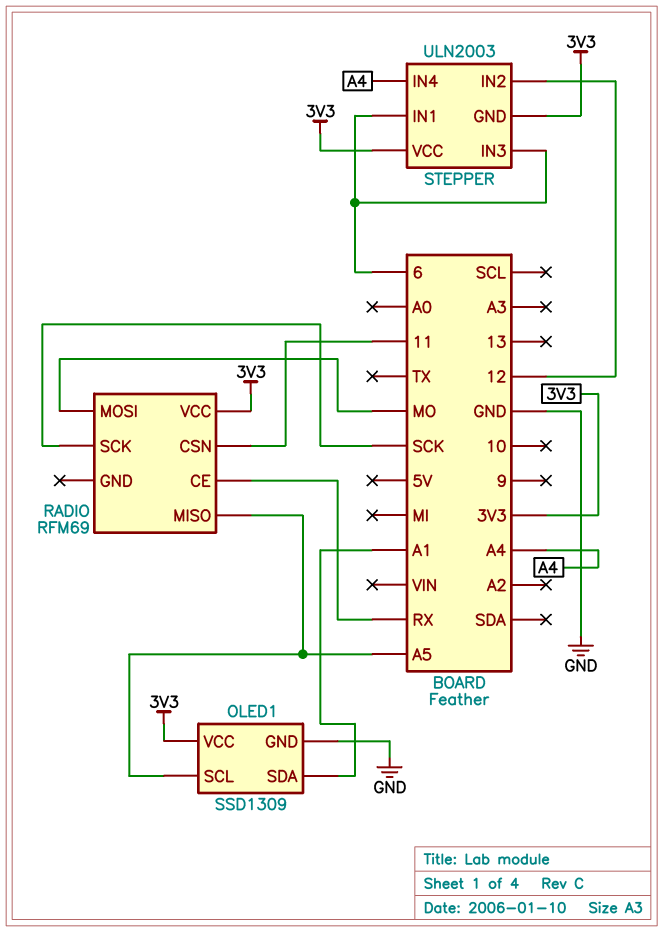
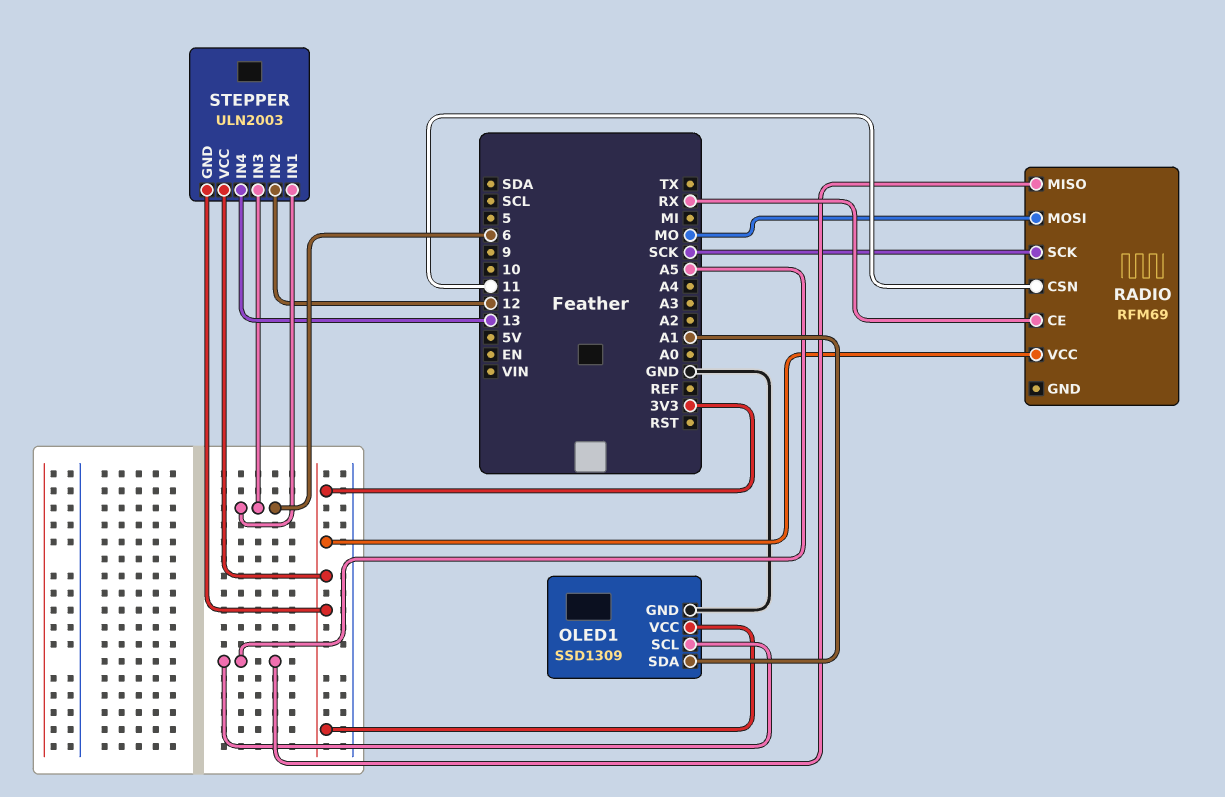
STEPPER pin IN4: A4 -> 13

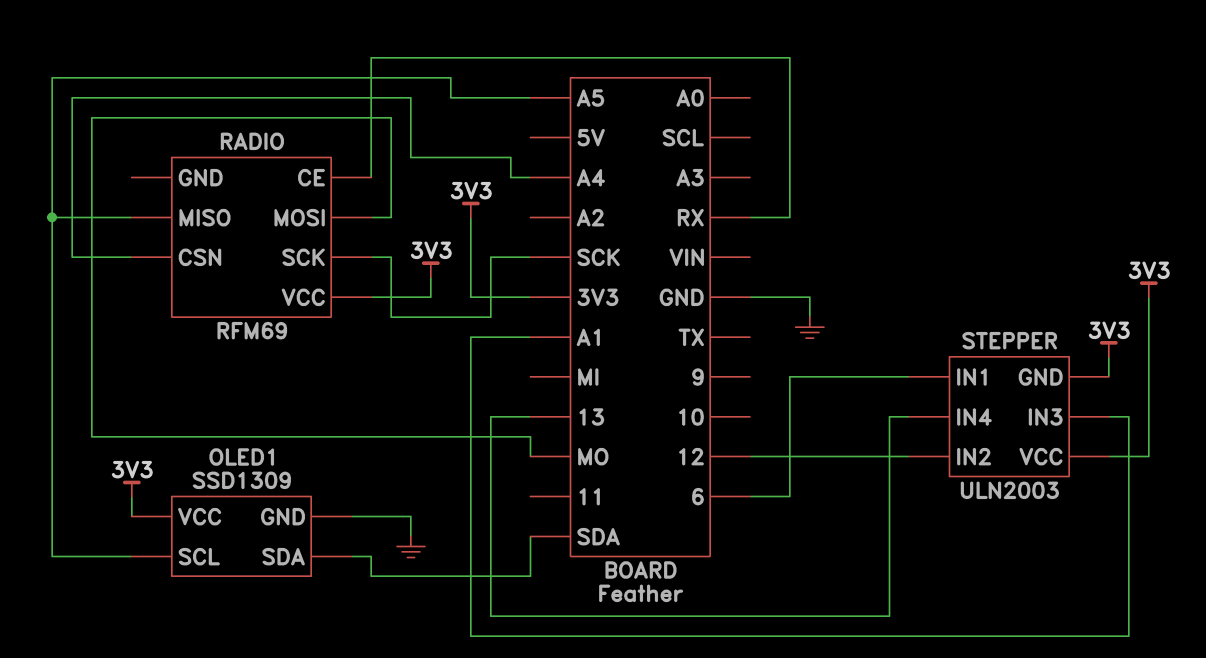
OLED1 pin SDA: A1 -> SDA
RADIO pin CSN: 11 -> A4
STEPPER pin IN3: 6 -> A1

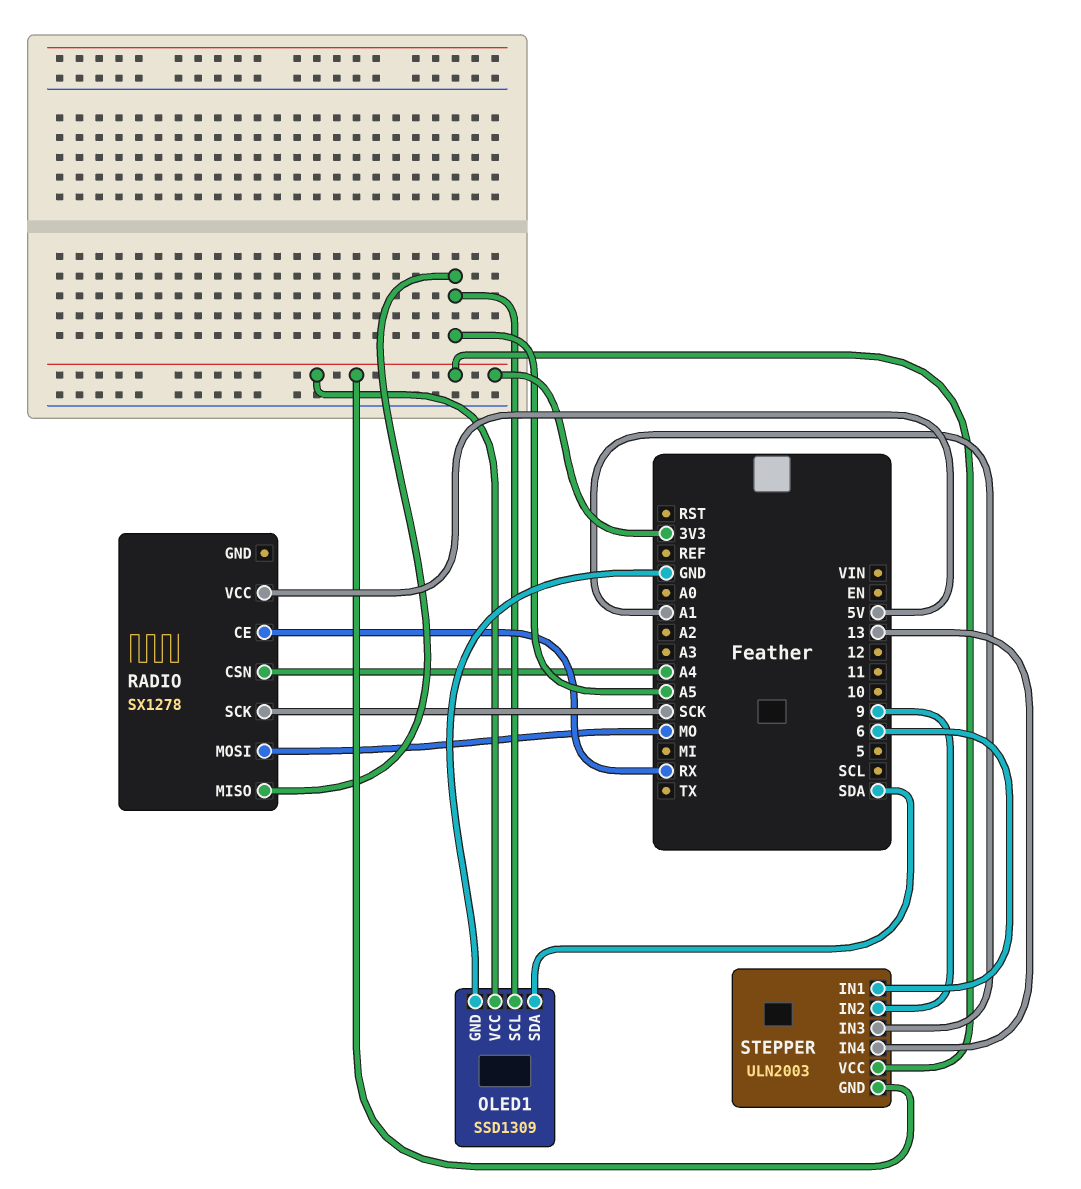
RADIO: RFM69 -> SX1278
RADIO pin VCC: 3V3 -> 5V
STEPPER pin IN2: 12 -> 9

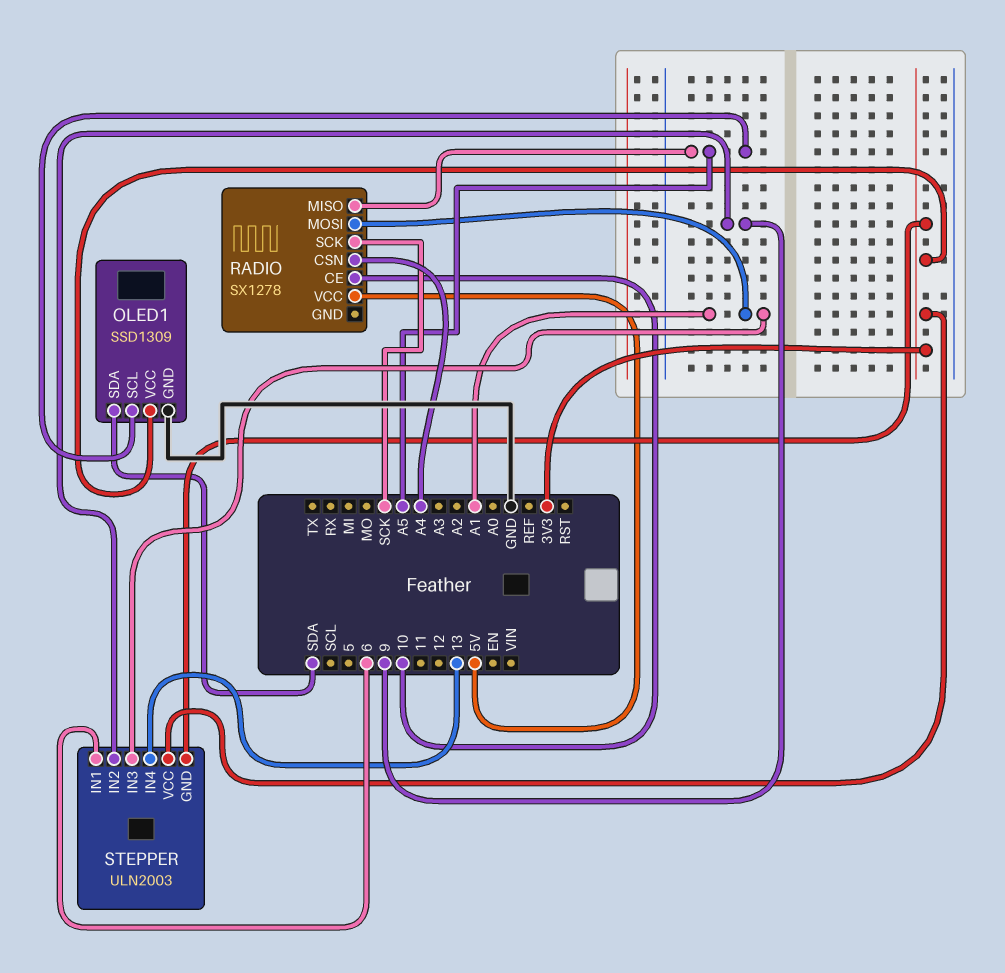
RADIO pin CE: RX -> 10
RADIO pin MOSI: MO -> A1

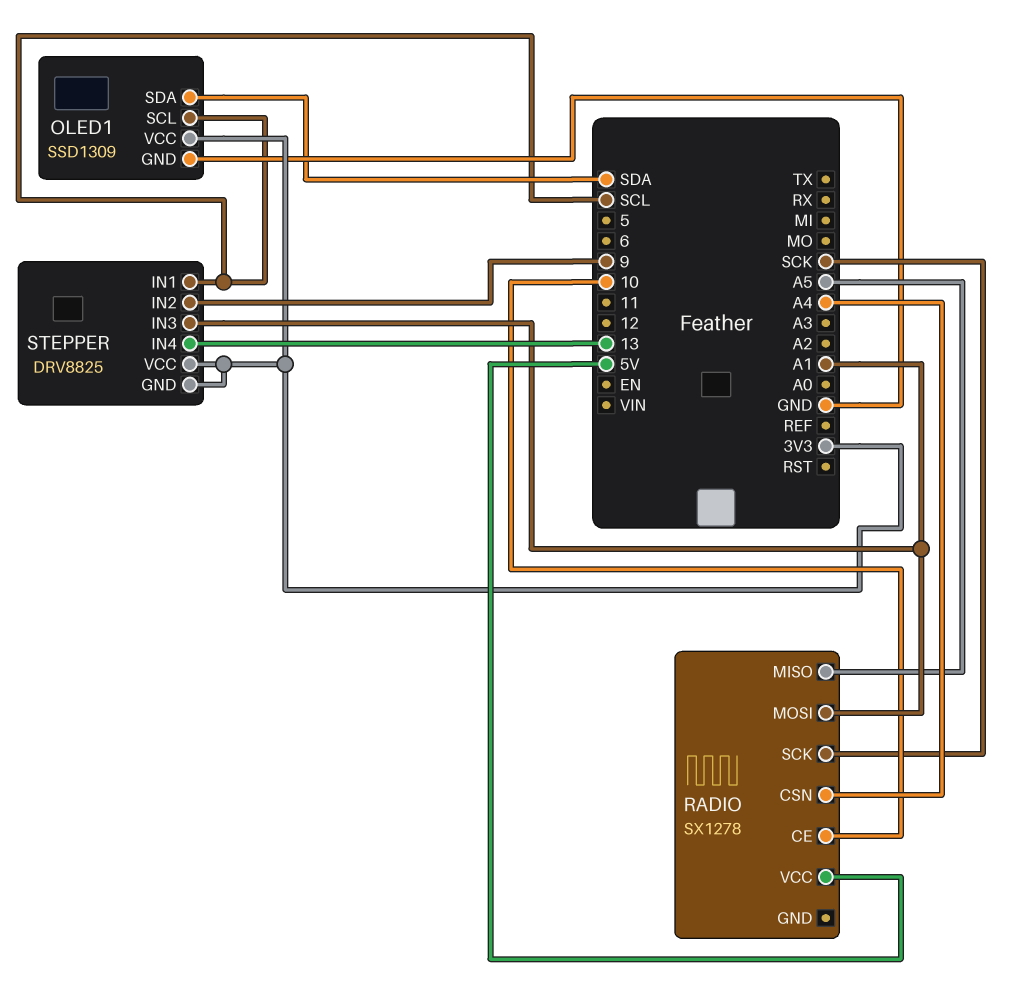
OLED1 pin SCL: A5 -> SCL
STEPPER: ULN2003 -> DRV8825
STEPPER pin IN1: 6 -> SCL

